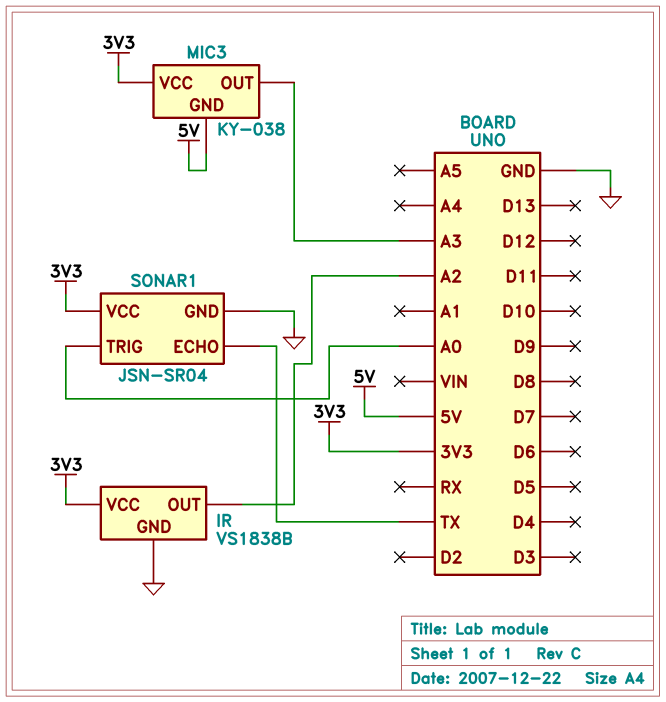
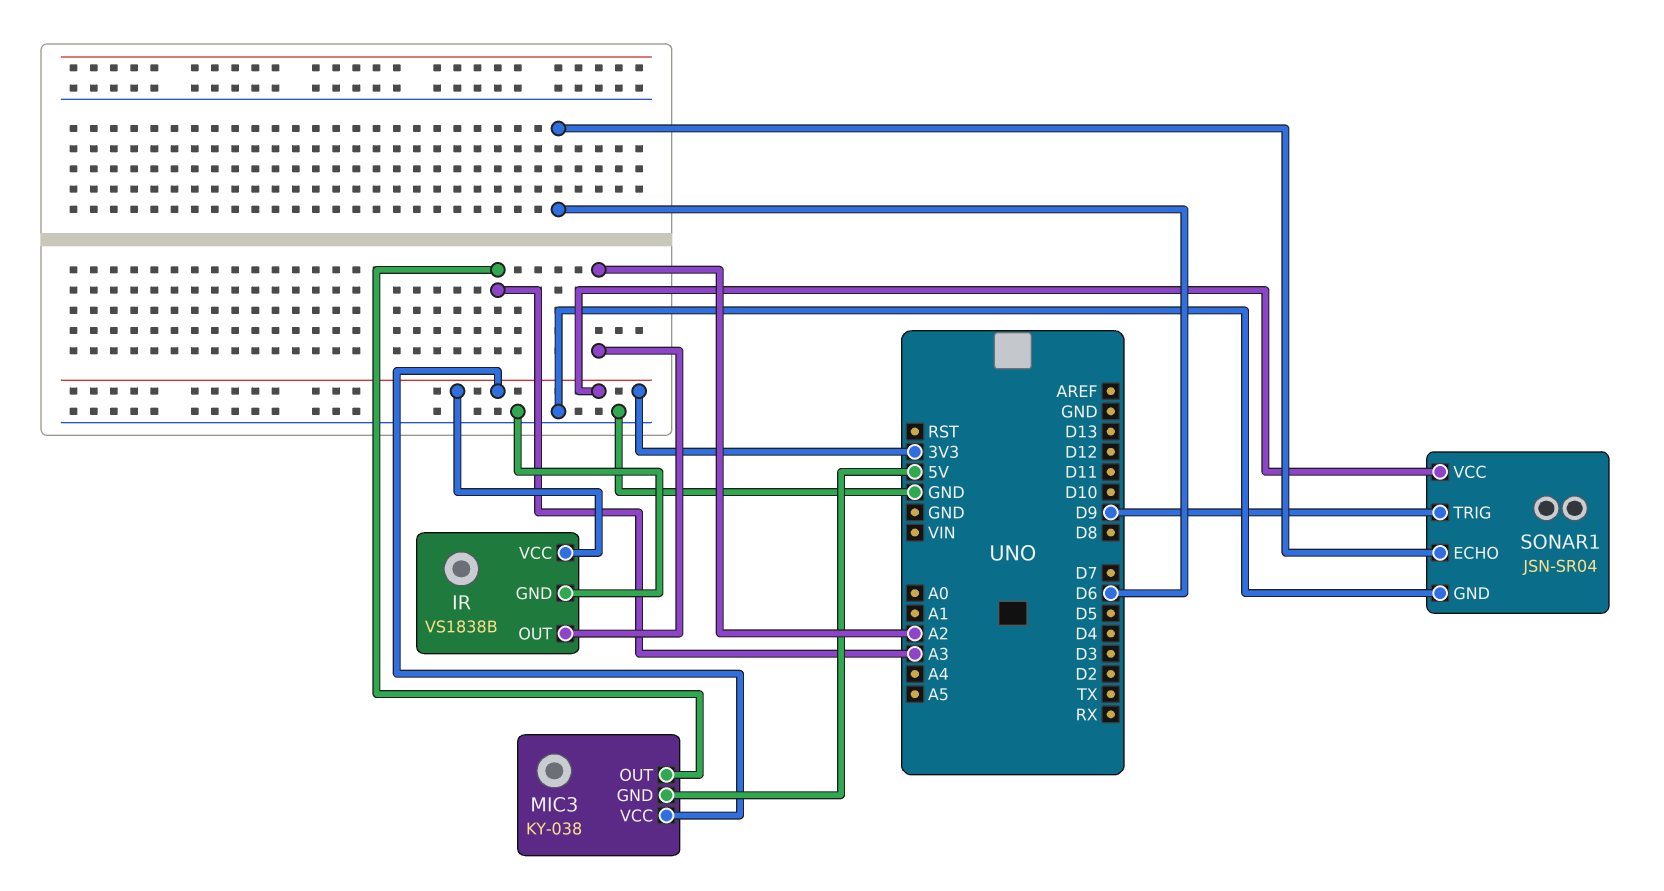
SONAR1 pin ECHO: TX -> D6
SONAR1 pin TRIG: A0 -> D9

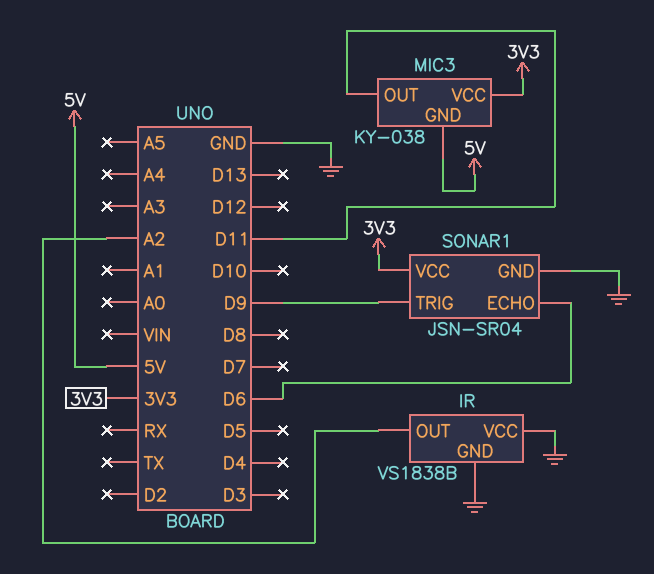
IR pin VCC: 3V3 -> GND
MIC3 pin OUT: A3 -> D11

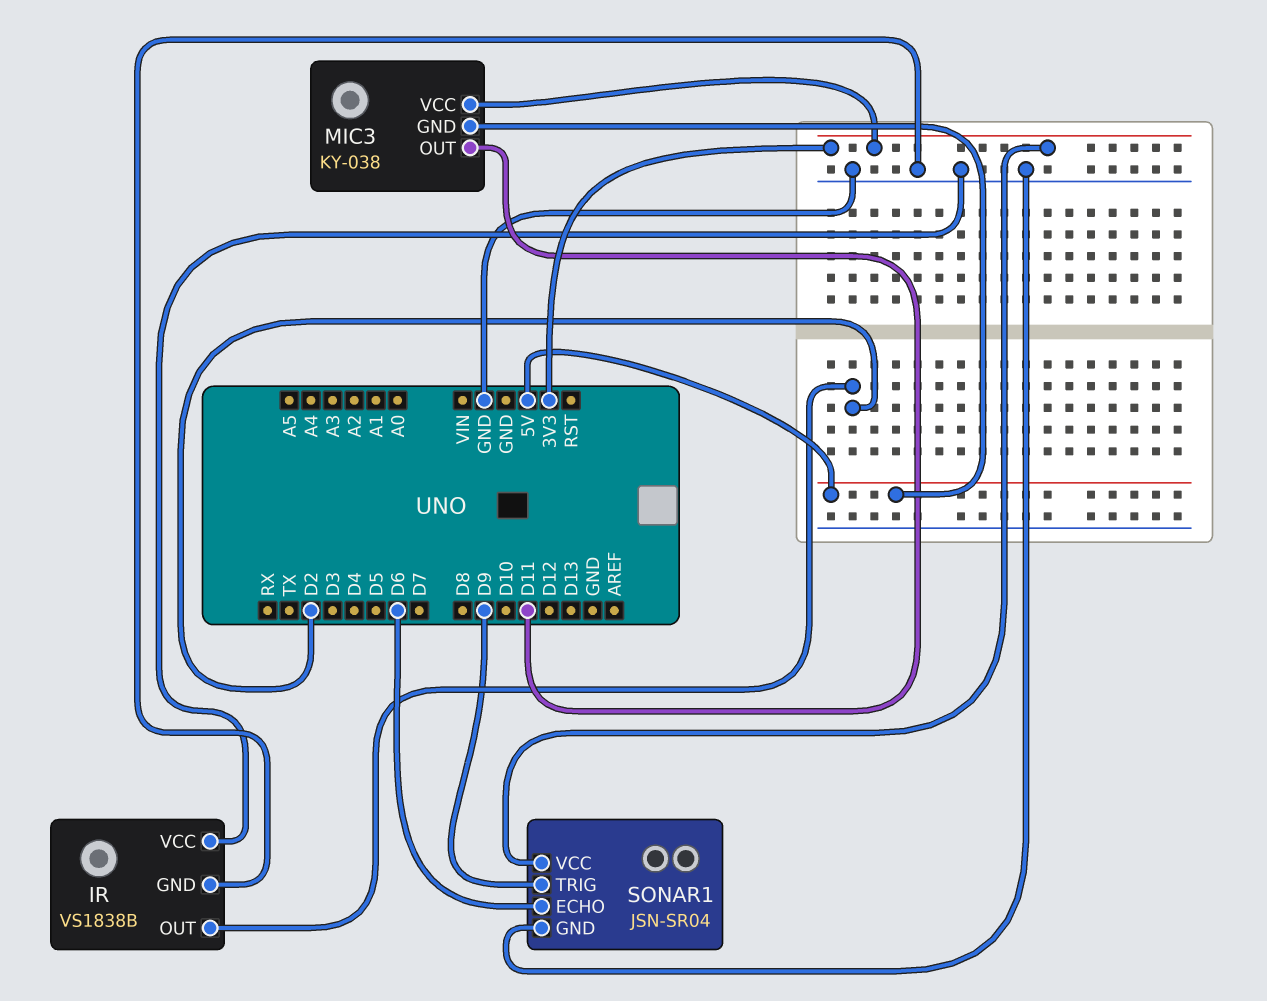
IR pin OUT: A2 -> D2

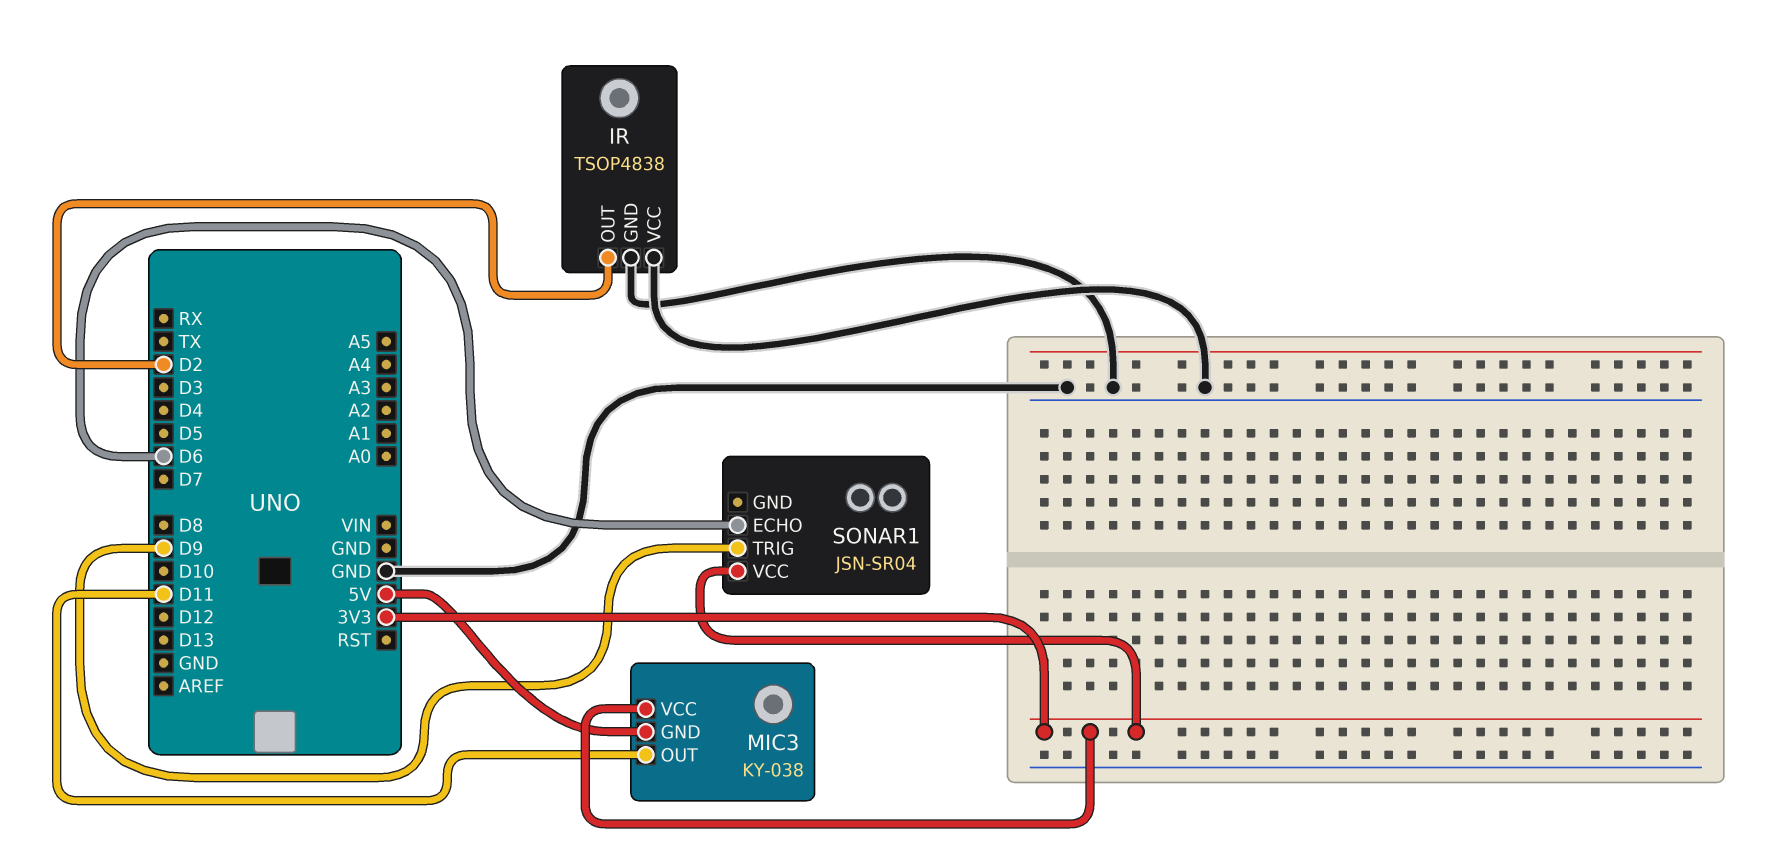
IR: VS1838B -> TSOP4838
SONAR1 pin GND: GND -> none

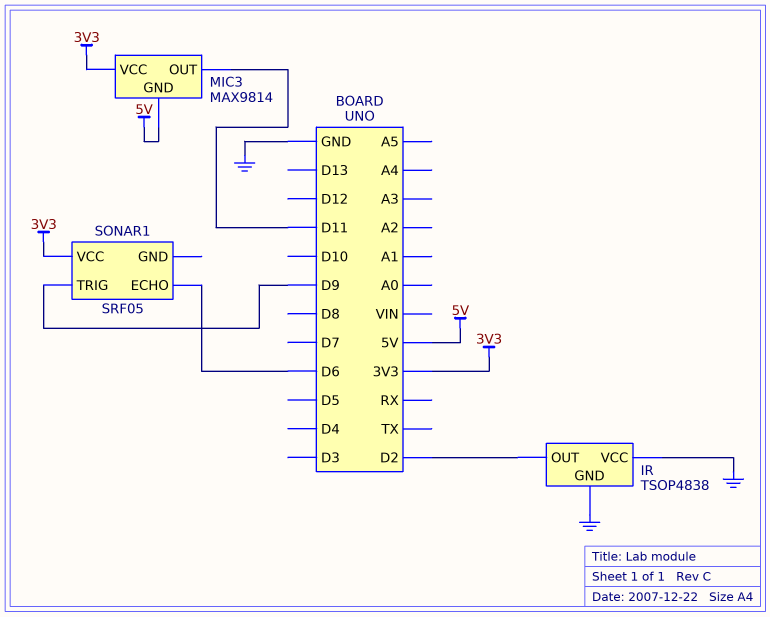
MIC3: KY-038 -> MAX9814
SONAR1: JSN-SR04 -> SRF05

